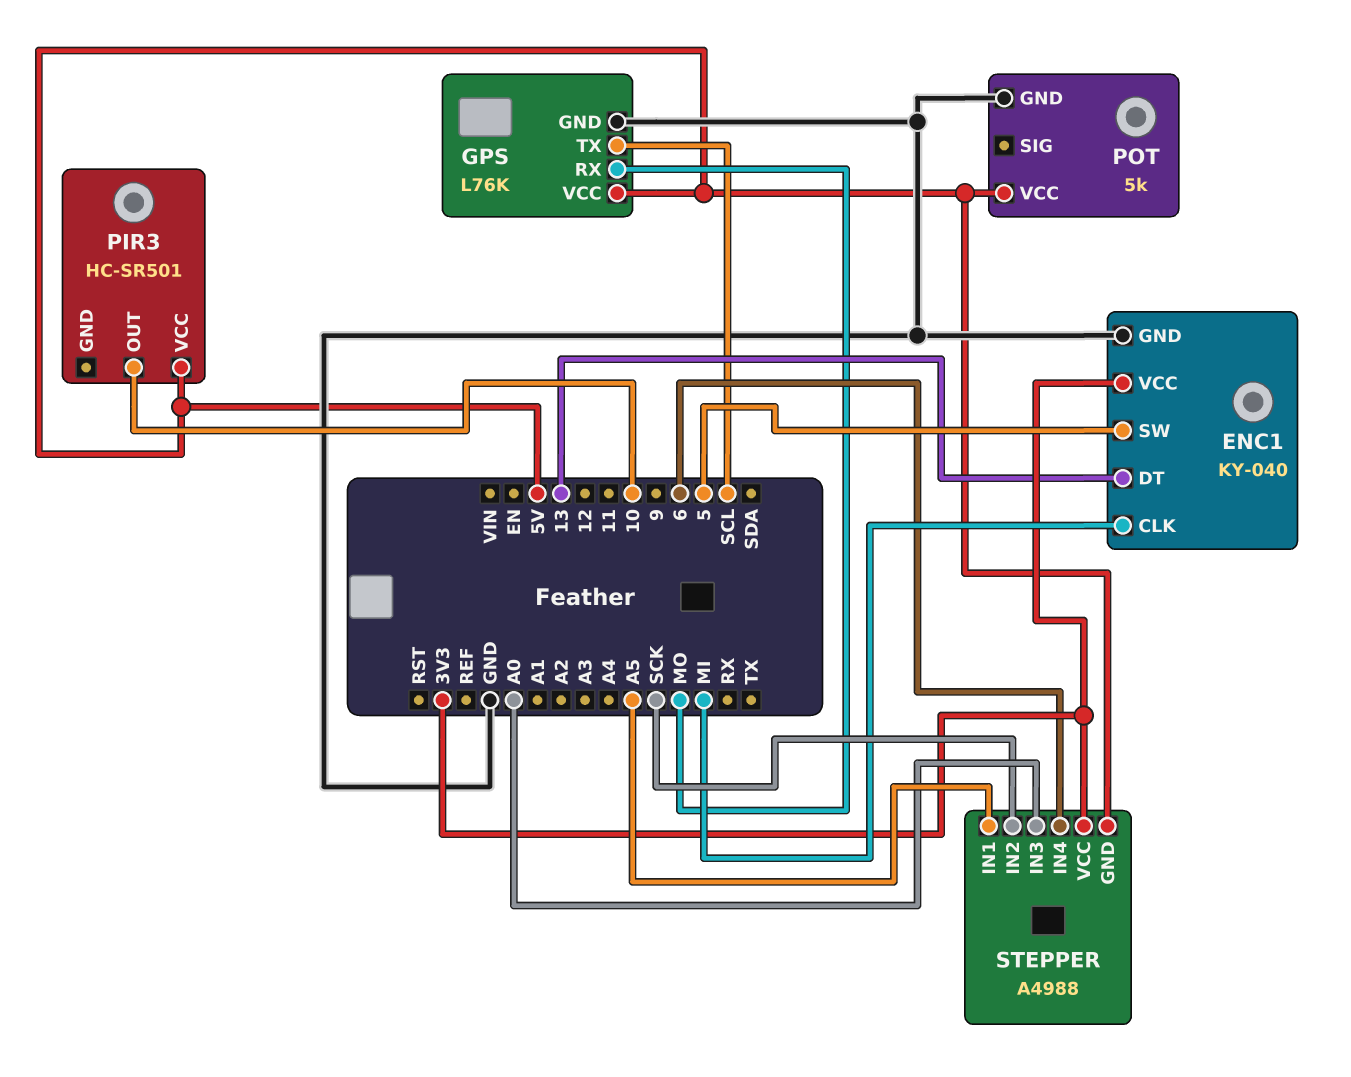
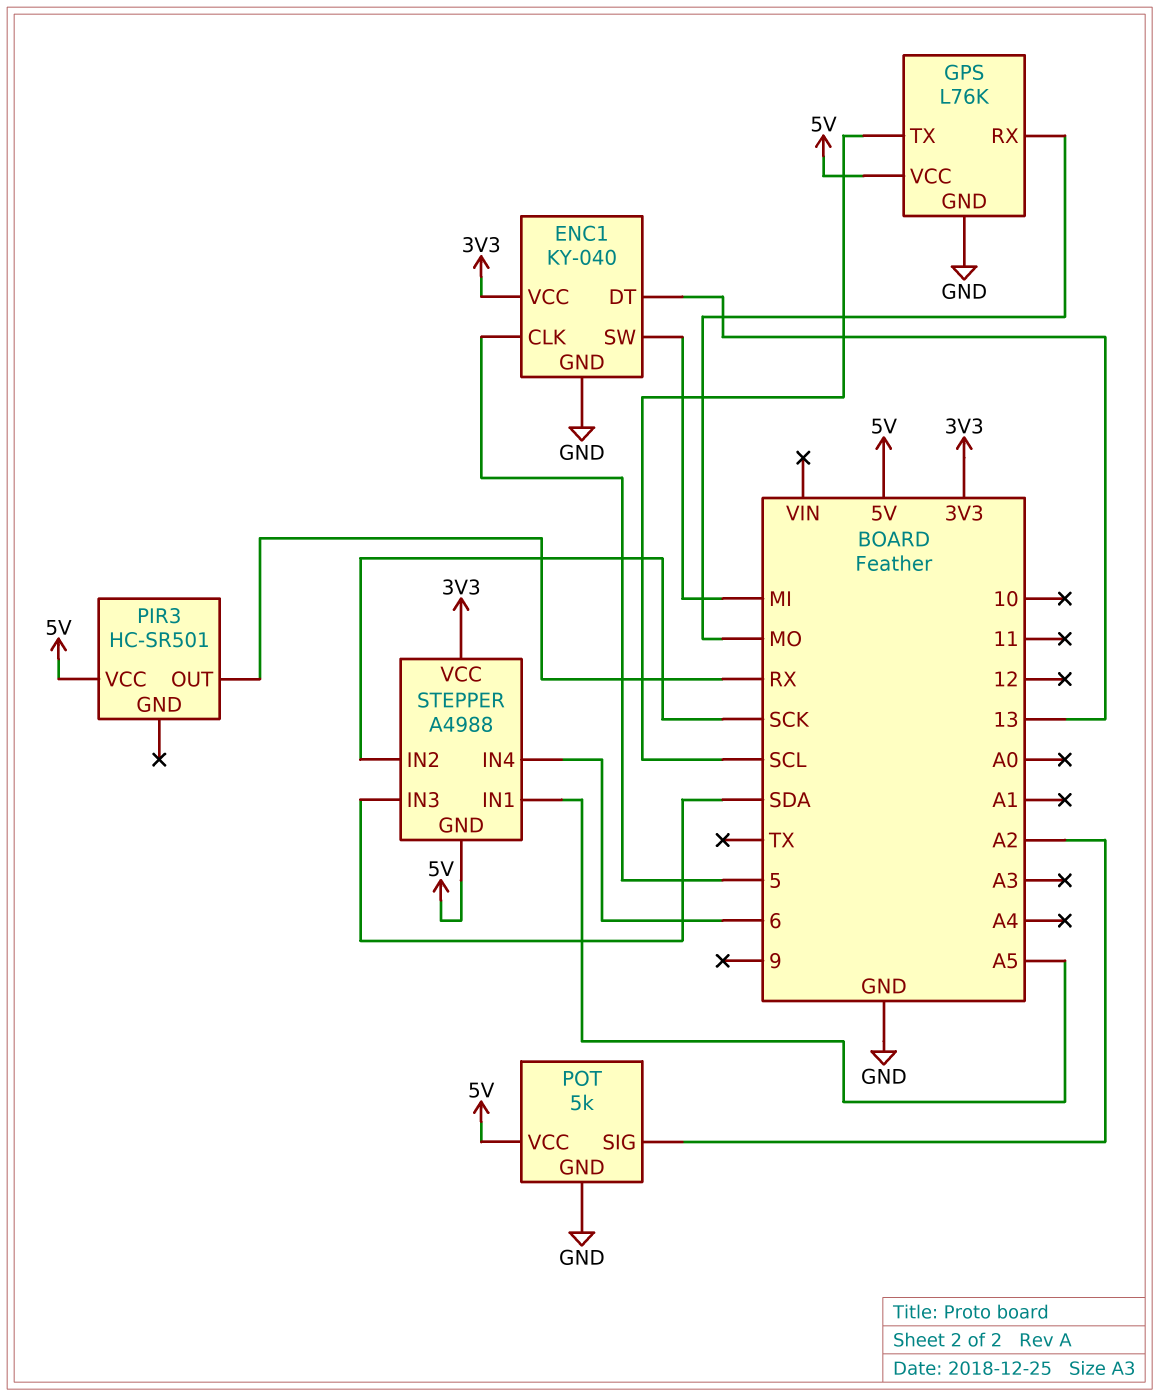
ENC1 pin CLK: MI -> 5
ENC1 pin SW: 5 -> MI
PIR3 pin OUT: 10 -> RX
POT pin SIG: none -> A2
STEPPER pin IN3: A0 -> SDA

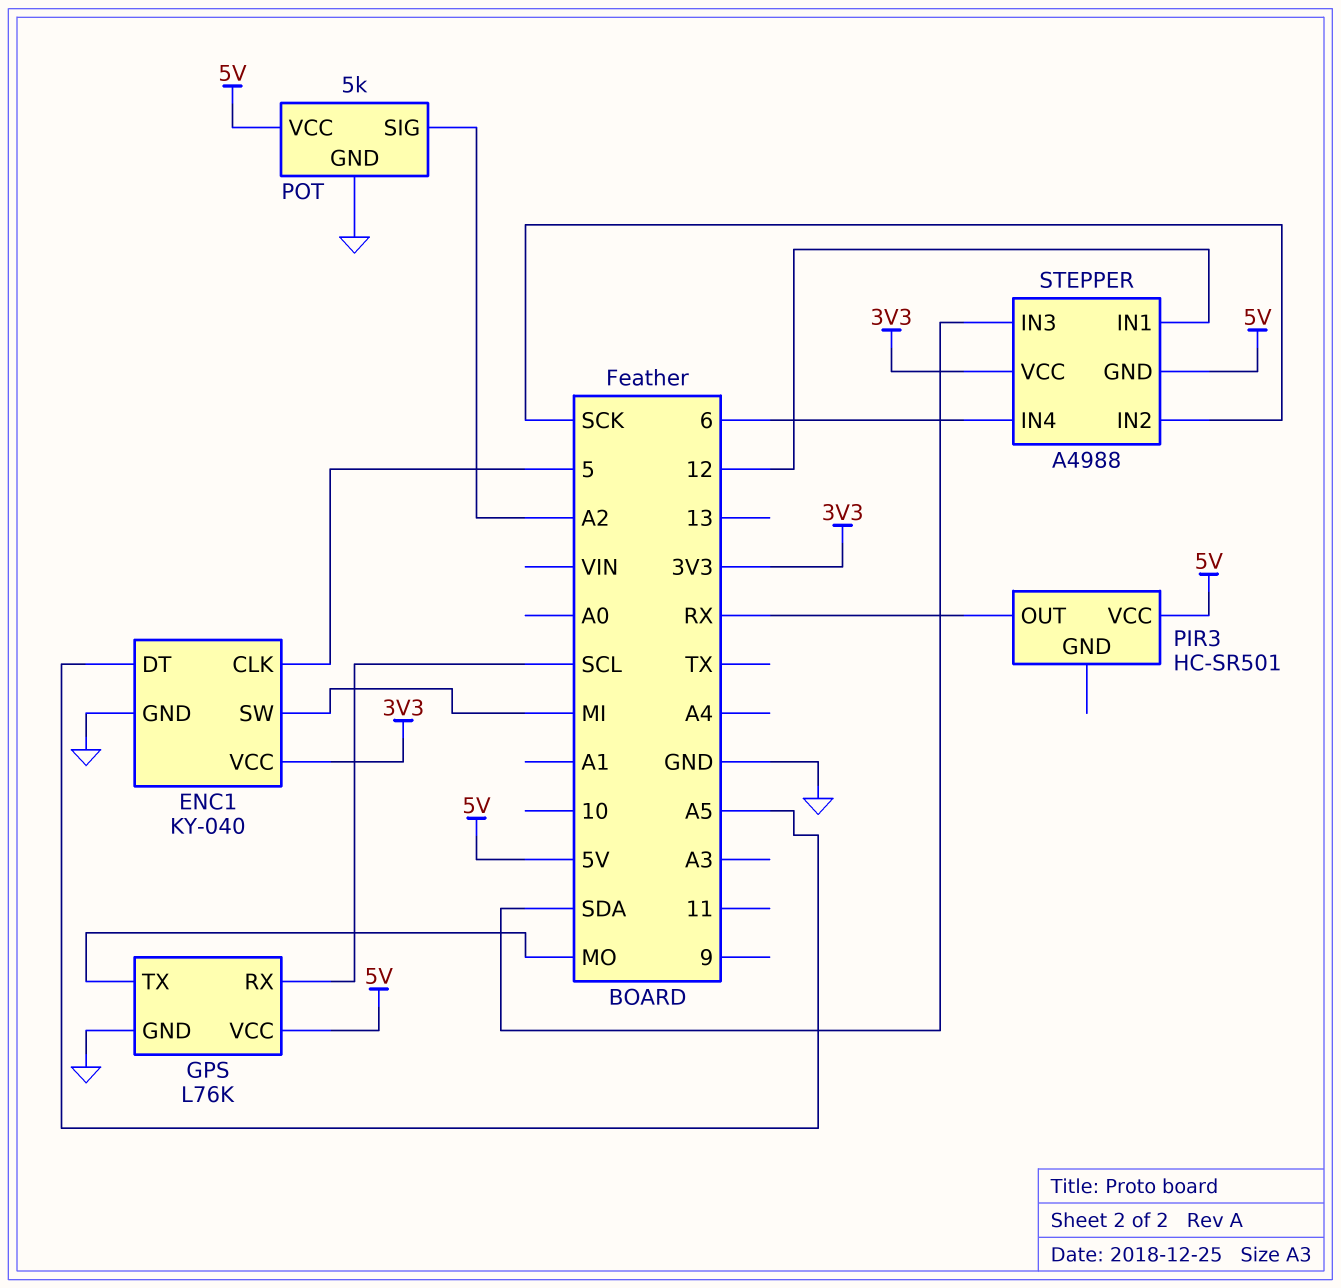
ENC1 pin DT: 13 -> A5
GPS pin RX: MO -> SCL
GPS pin TX: SCL -> MO
STEPPER pin IN1: A5 -> 12

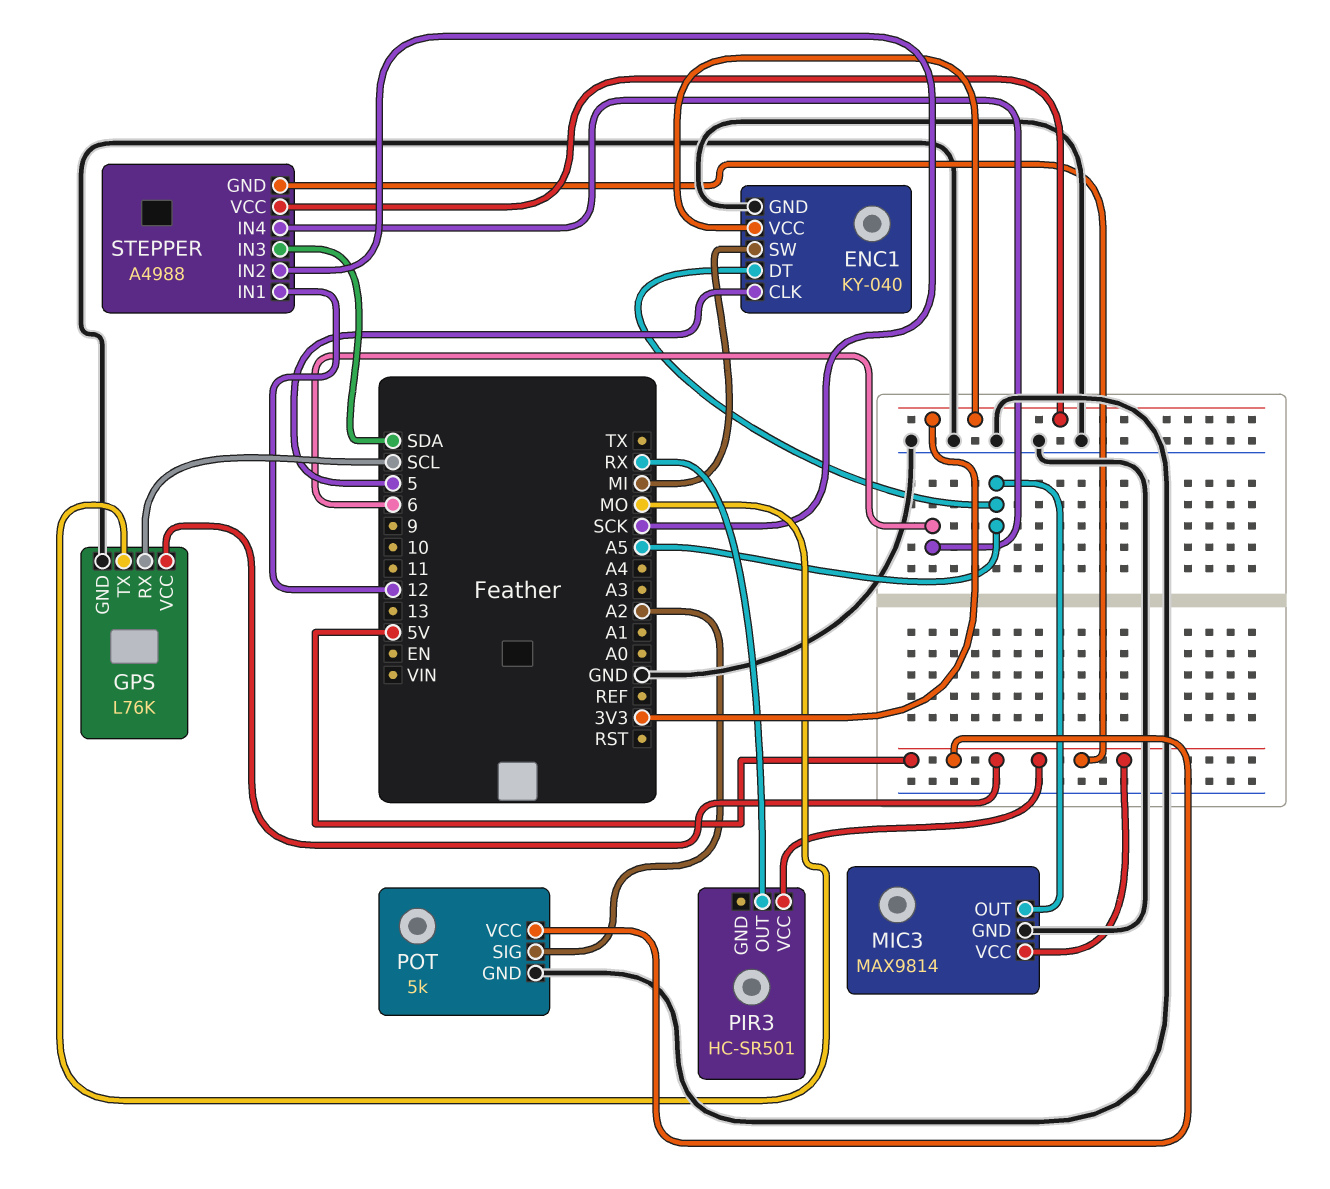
MIC3: none -> MAX9814
MIC3 pin GND: none -> GND
MIC3 pin OUT: none -> A5
MIC3 pin VCC: none -> 5V

